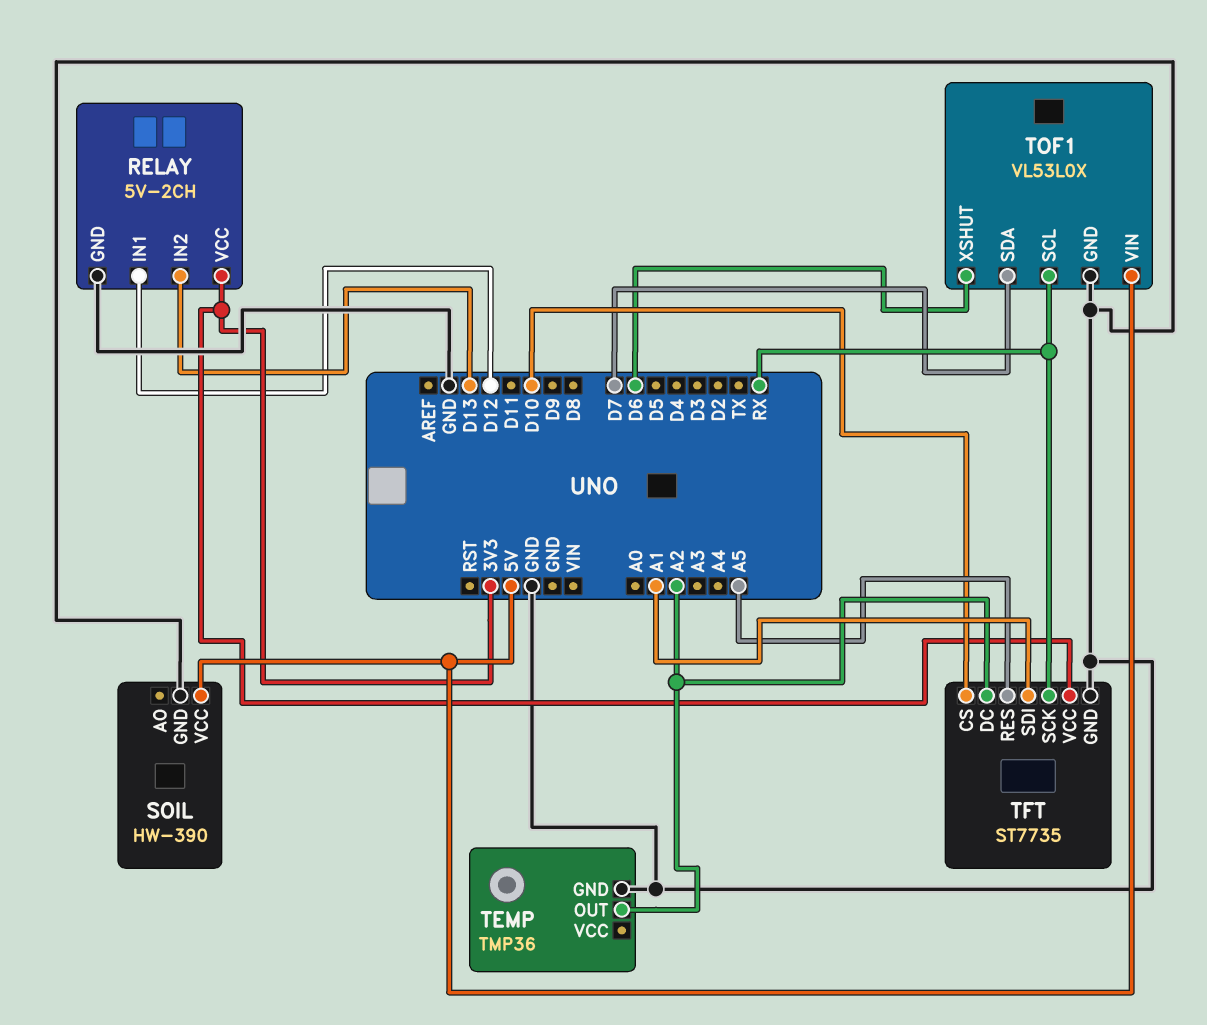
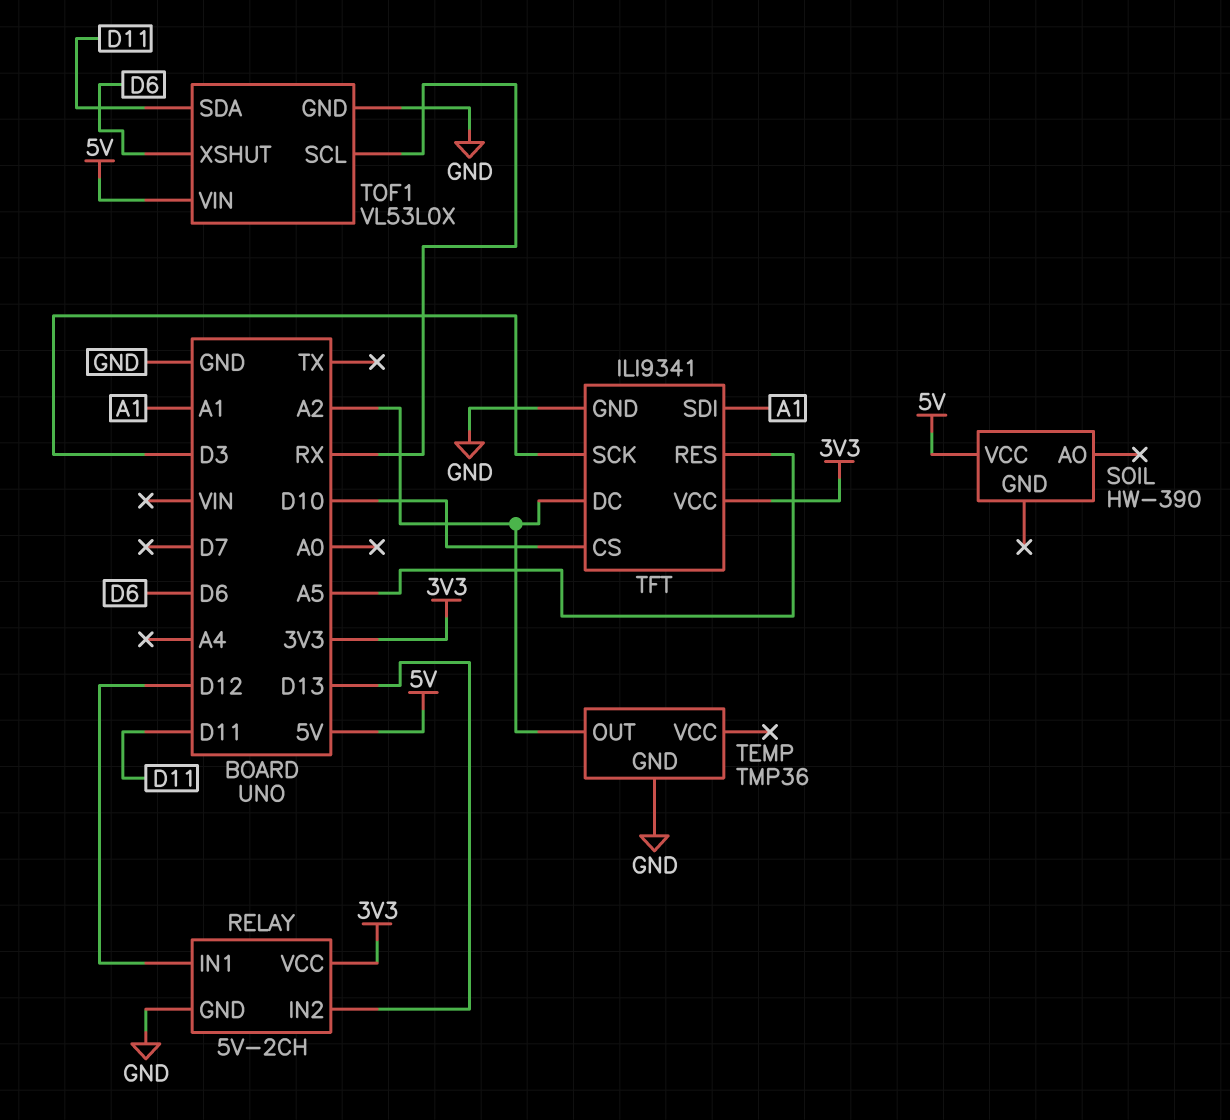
SOIL pin GND: GND -> none
TFT: ST7735 -> ILI9341
TFT pin SCK: RX -> D3
TOF1 pin SDA: D7 -> D11

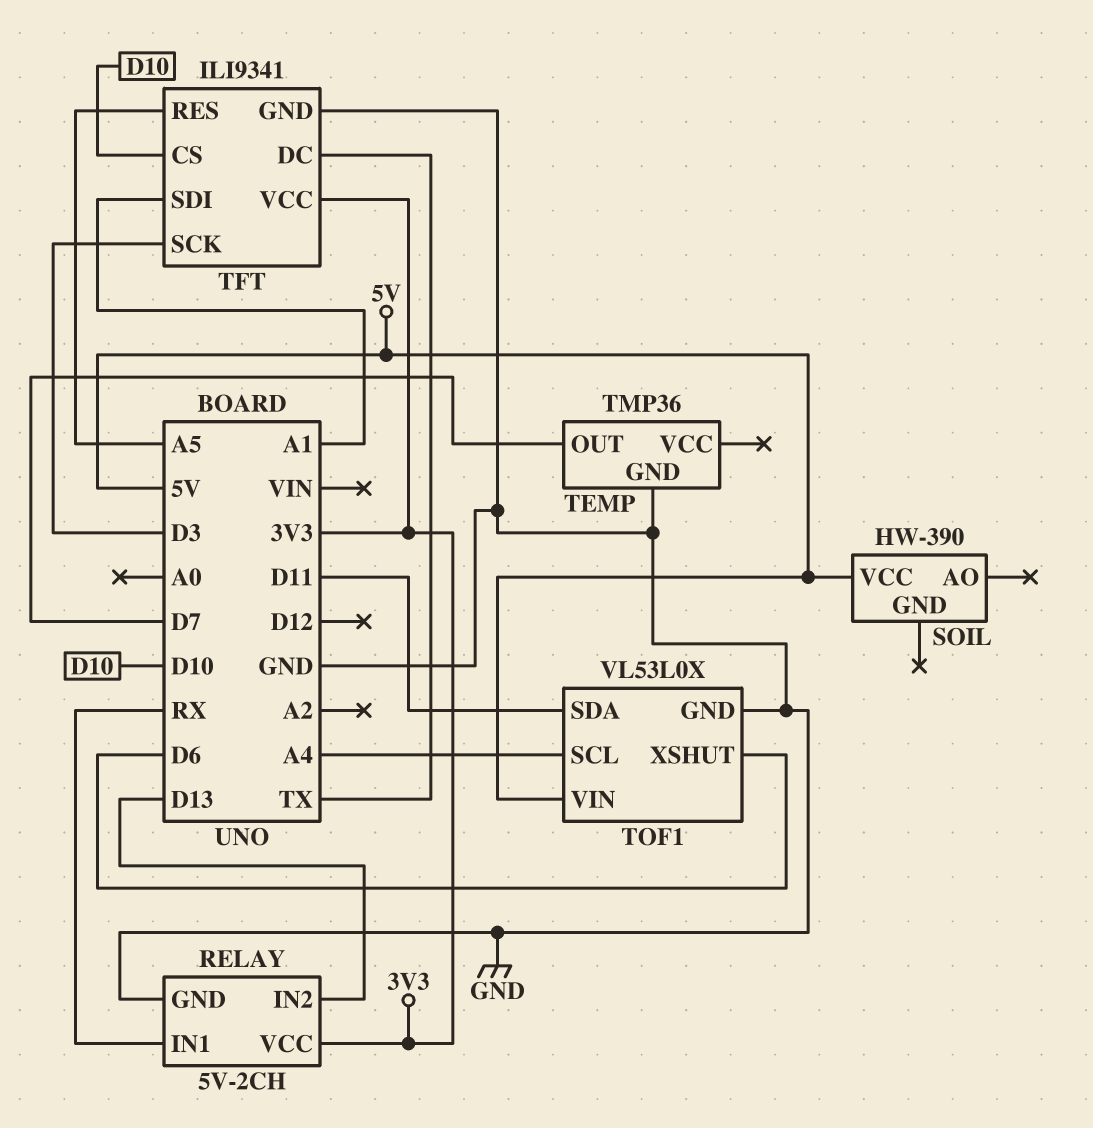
RELAY pin IN1: D12 -> RX
TEMP pin OUT: A2 -> D7
TFT pin DC: A2 -> TX
TOF1 pin SCL: RX -> A4

